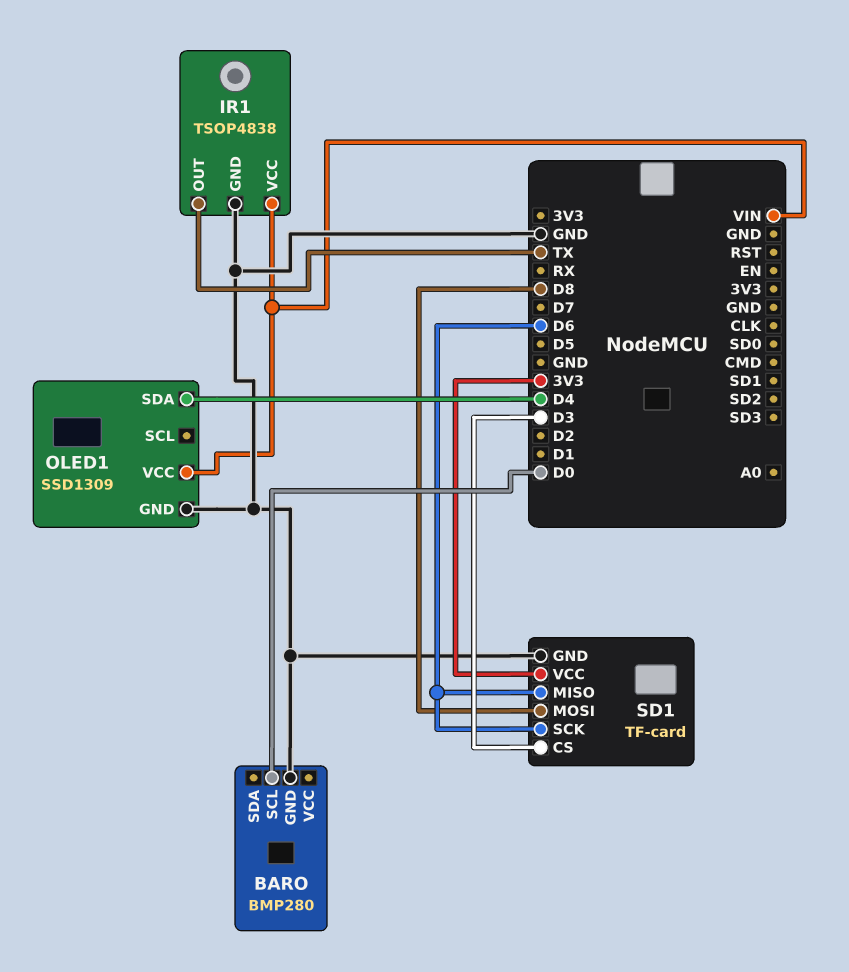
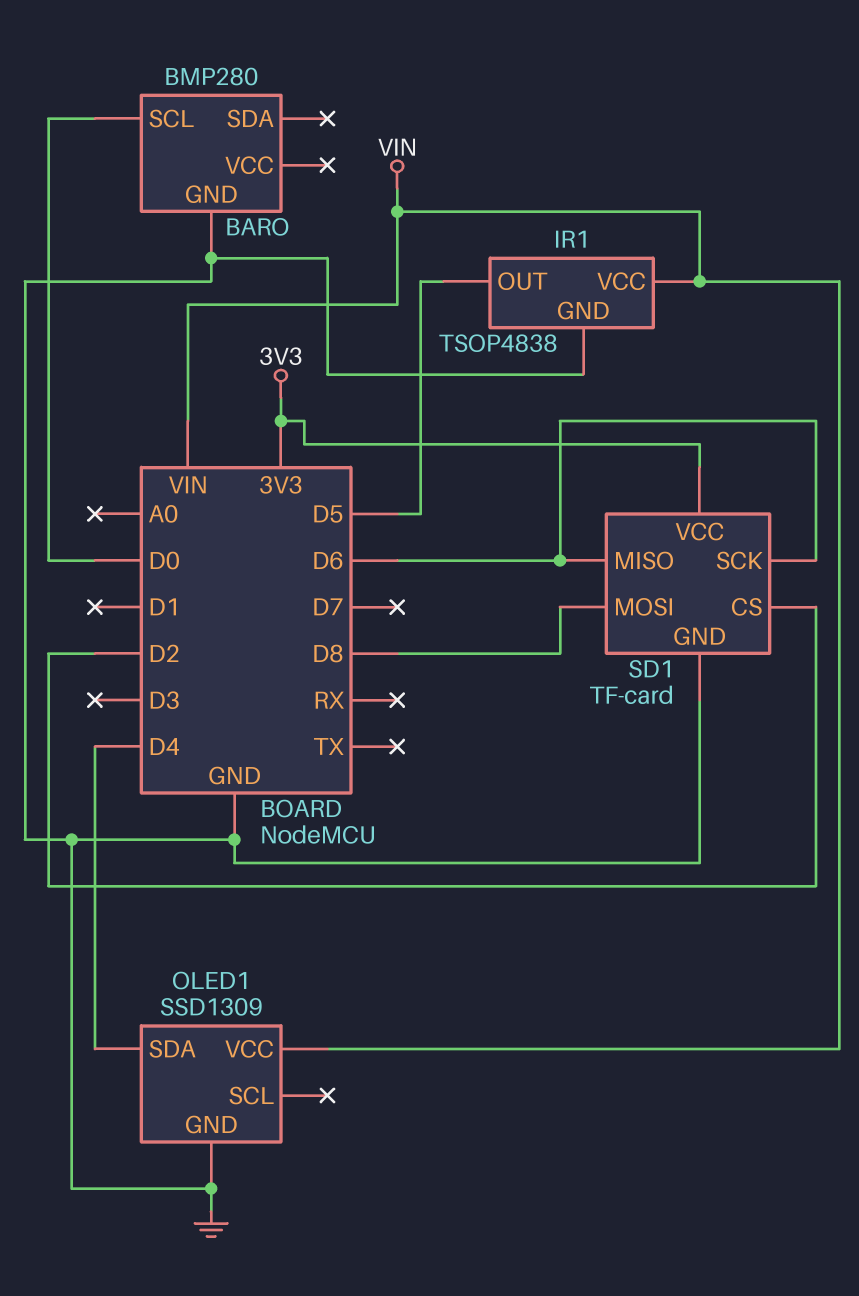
IR1 pin OUT: TX -> D5
SD1 pin CS: D3 -> D2

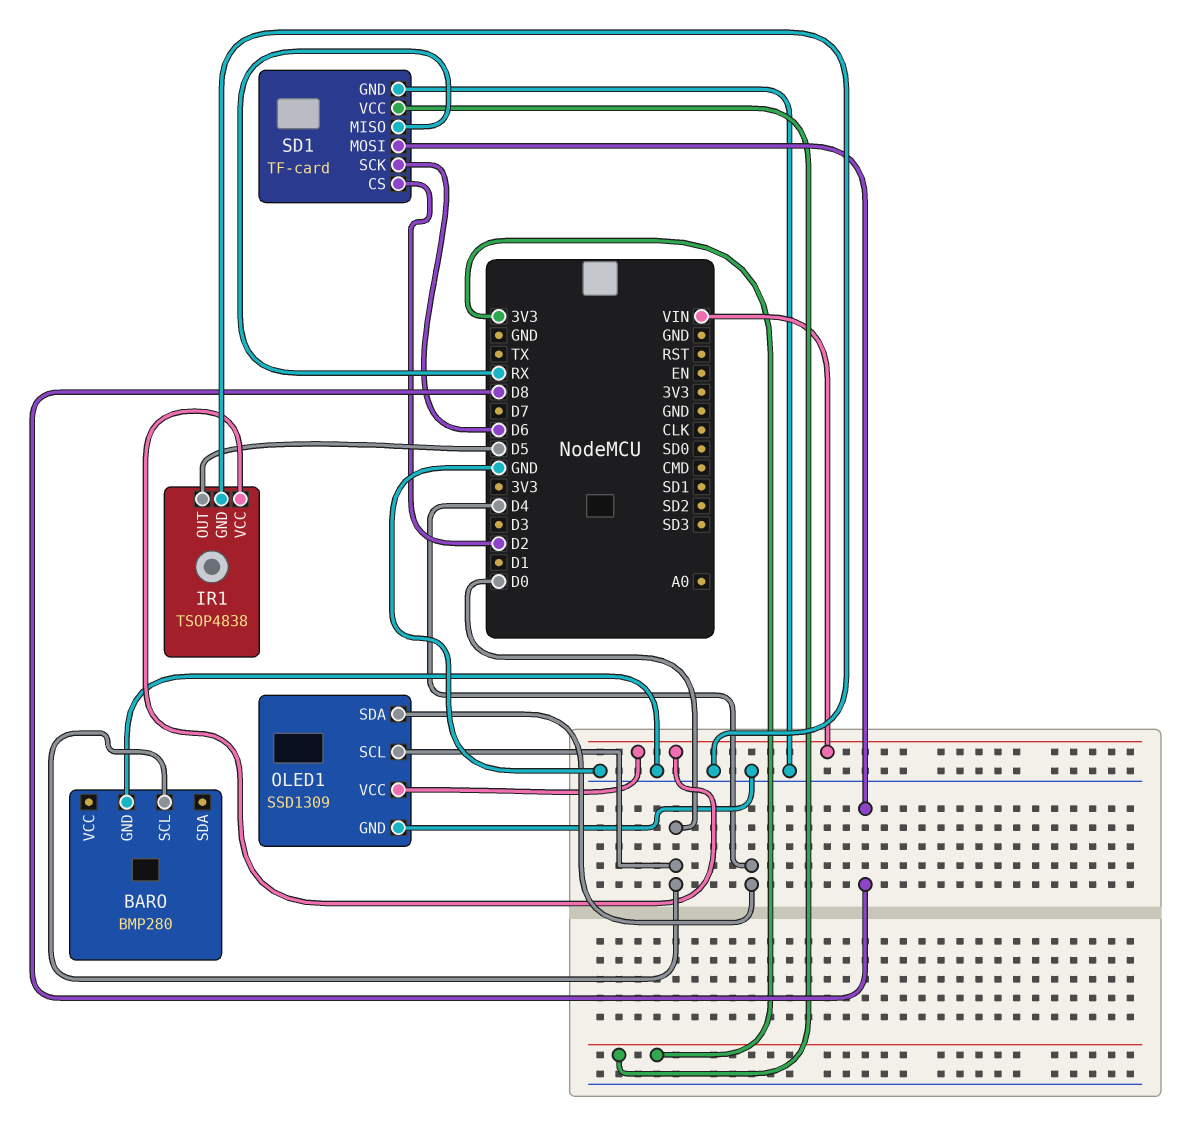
OLED1 pin SCL: none -> D0
SD1 pin MISO: D6 -> RX

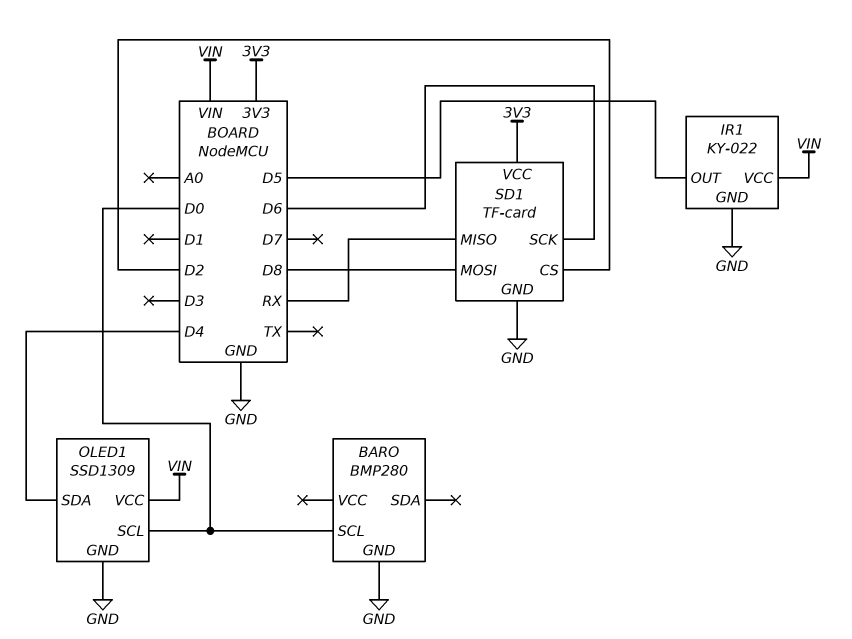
IR1: TSOP4838 -> KY-022

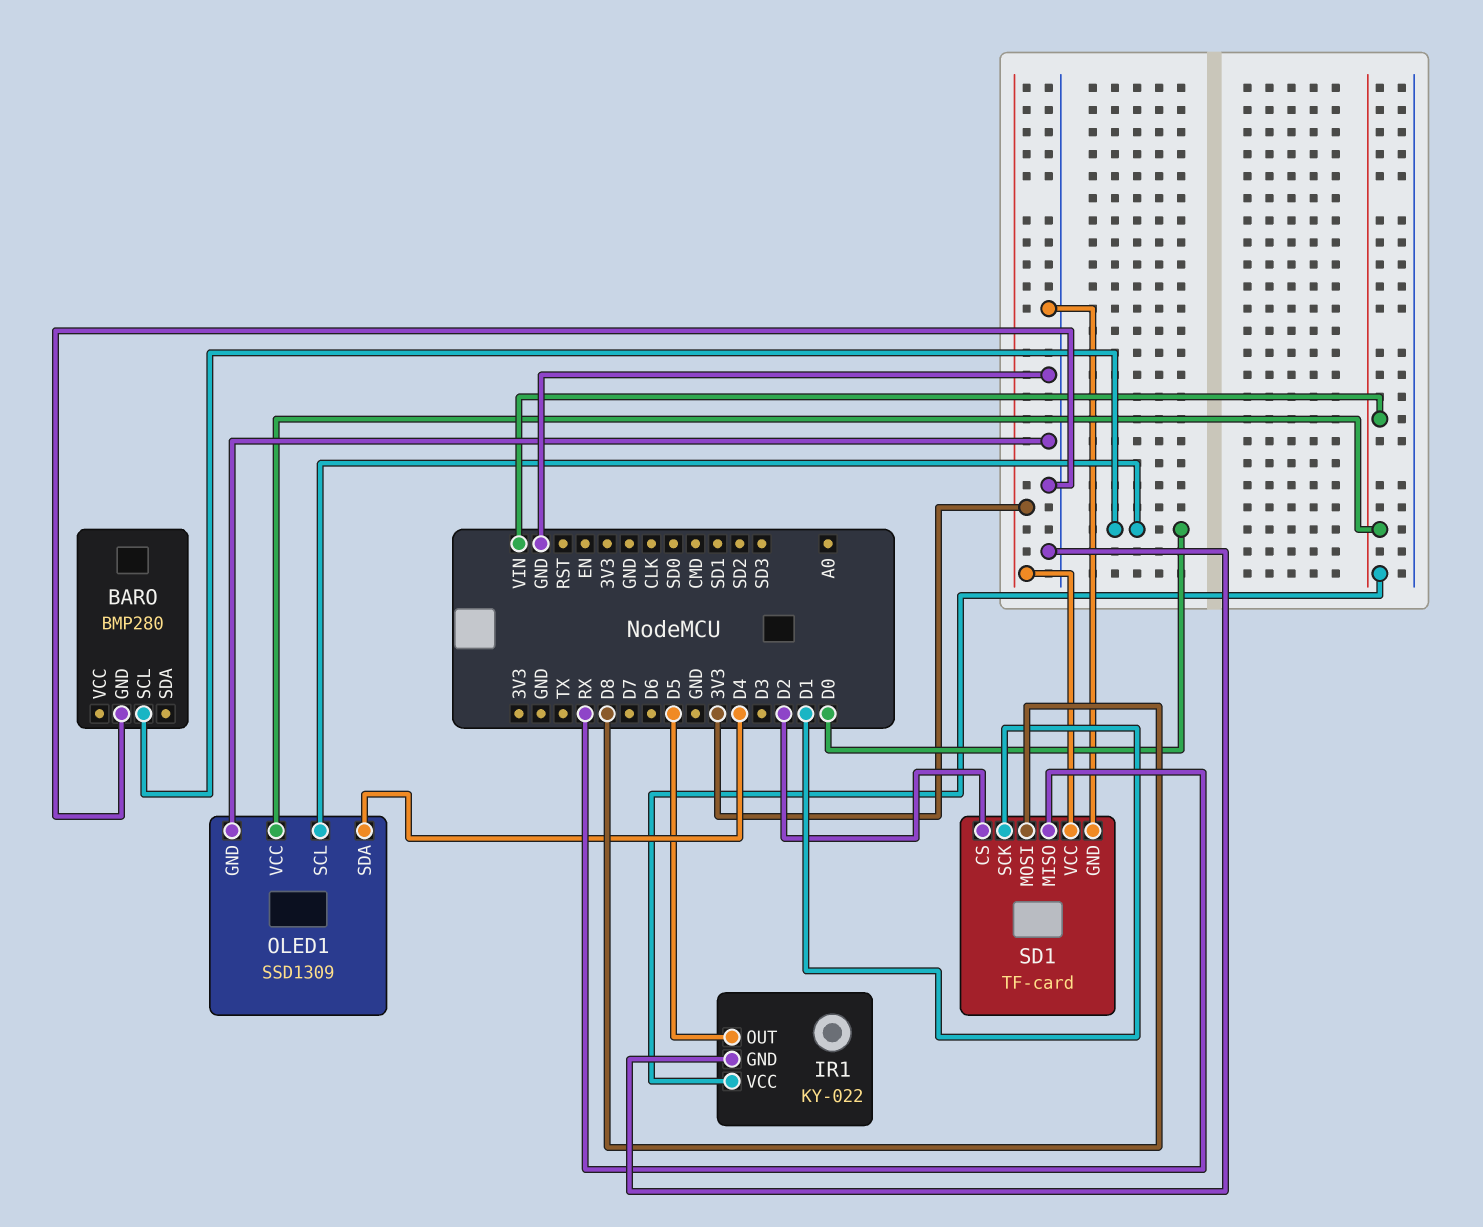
SD1 pin SCK: D6 -> D1

